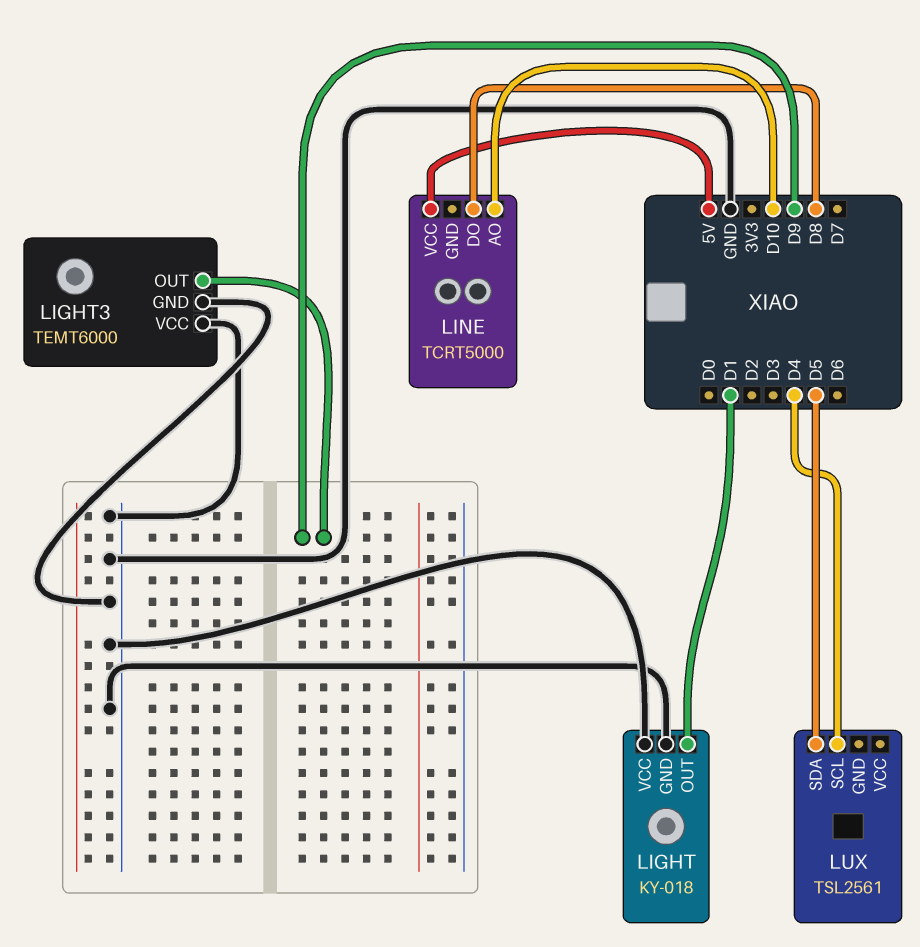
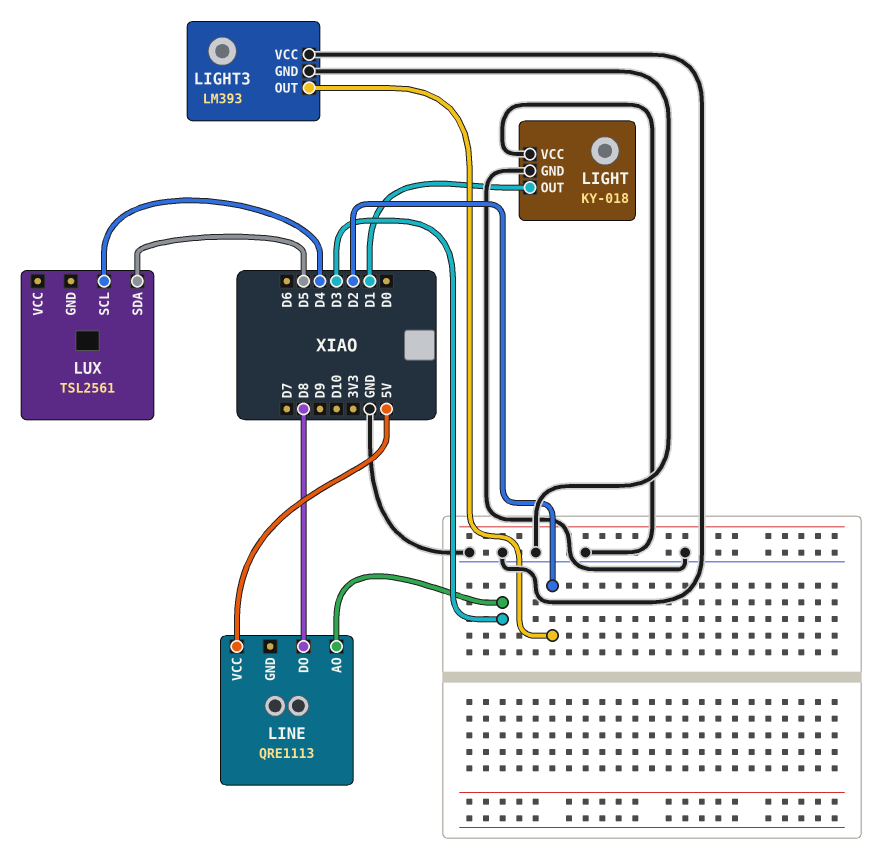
LIGHT3: TEMT6000 -> LM393
LIGHT3 pin OUT: D9 -> D2
LINE: TCRT5000 -> QRE1113
LINE pin AO: D10 -> D3

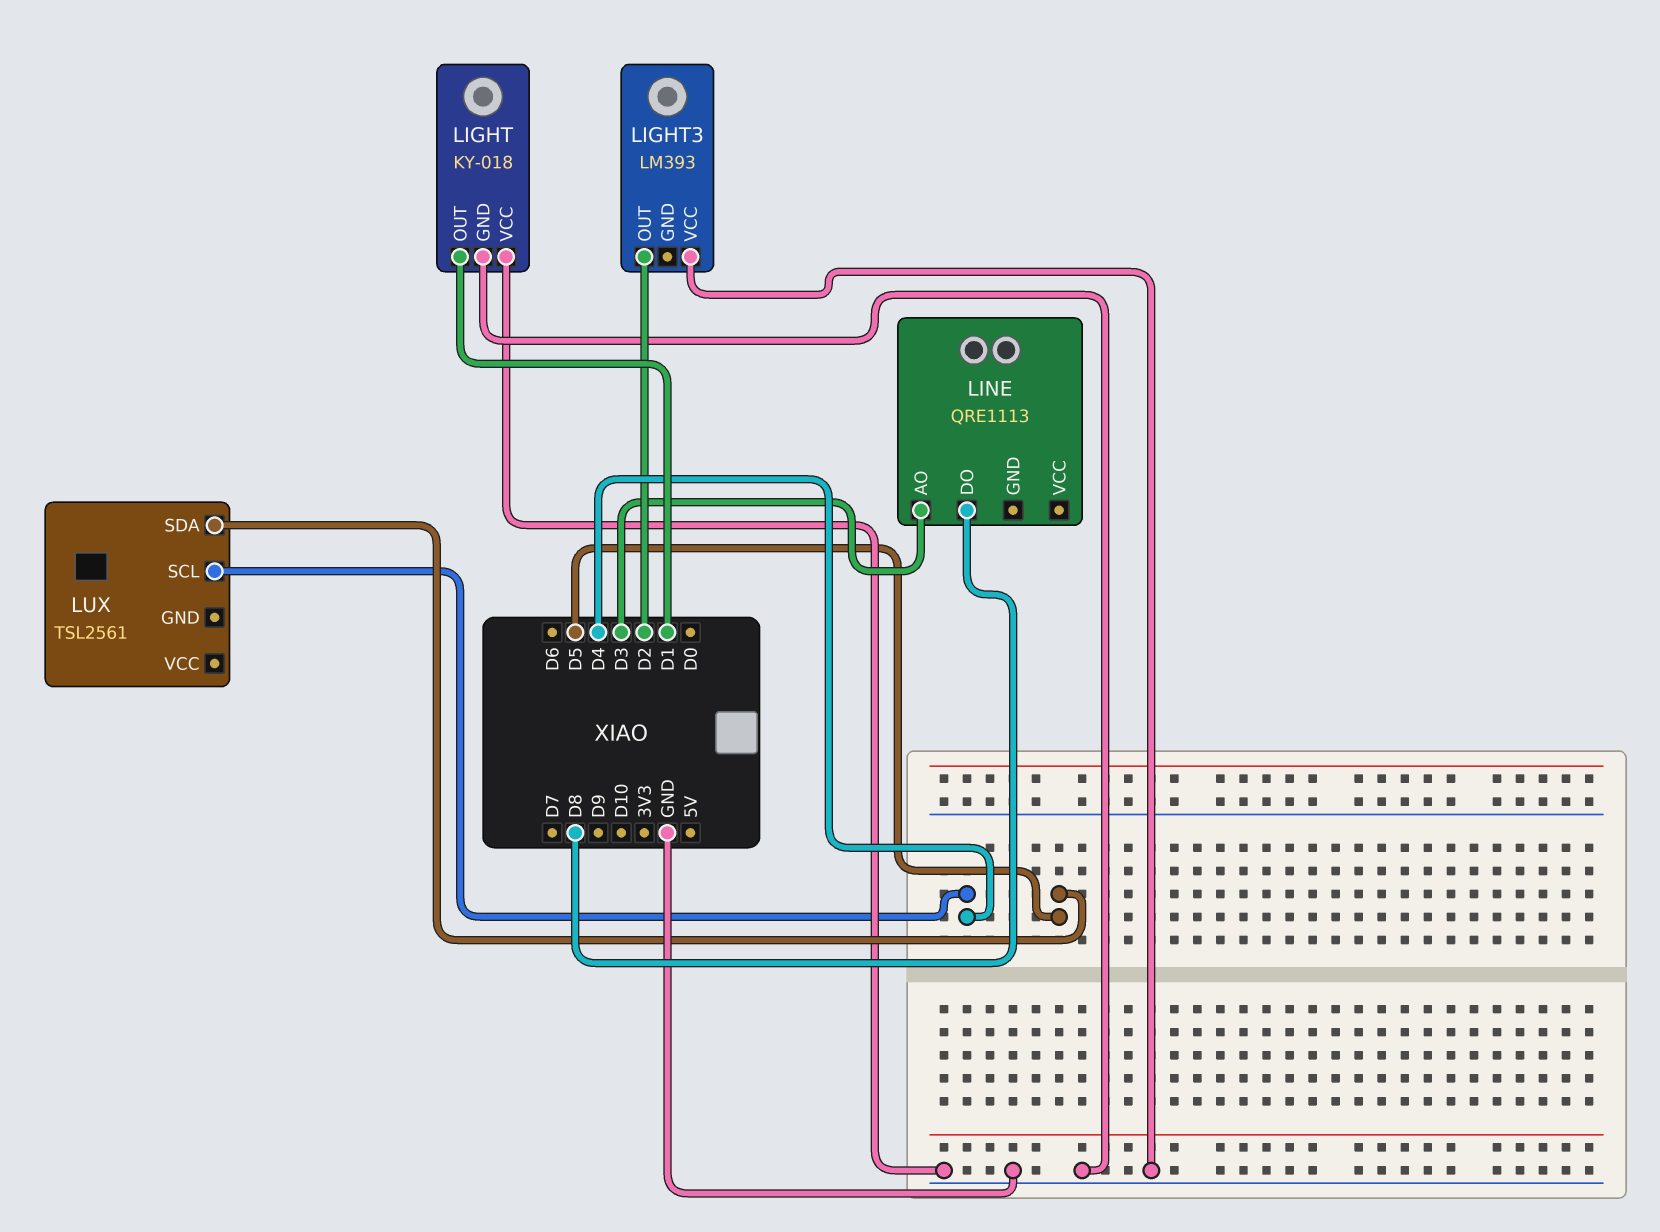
LIGHT3 pin GND: GND -> none
LINE pin VCC: 5V -> none

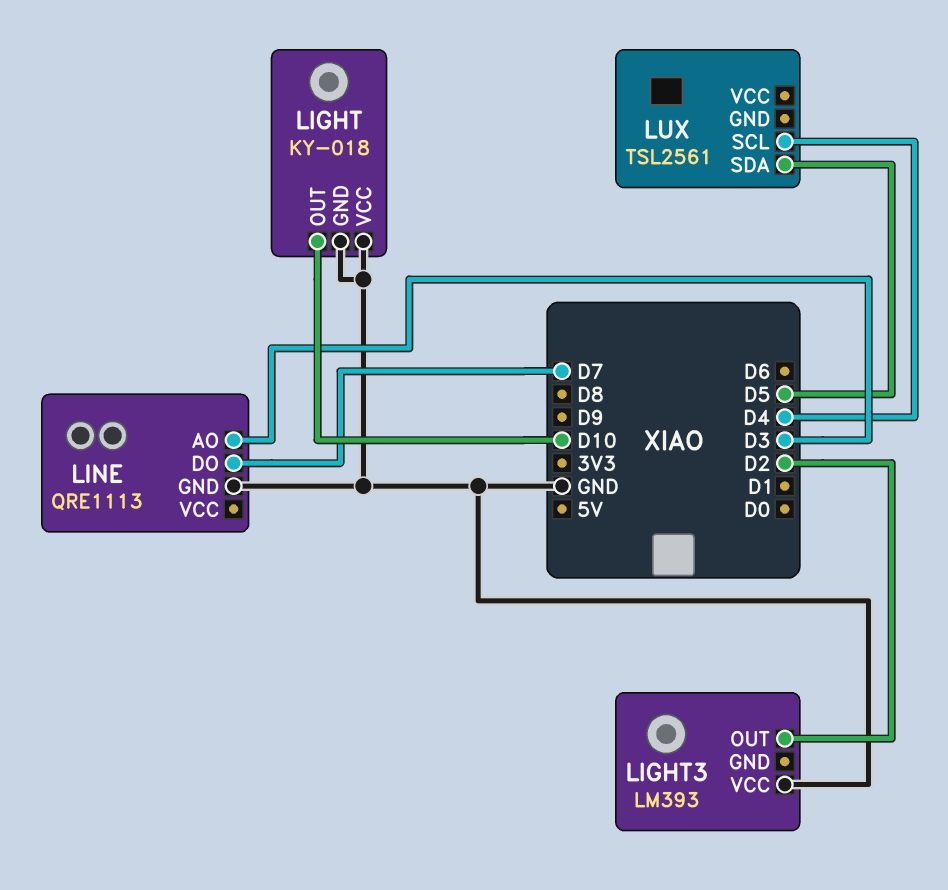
LIGHT pin OUT: D1 -> D10
LINE pin DO: D8 -> D7
LINE pin GND: none -> GND

